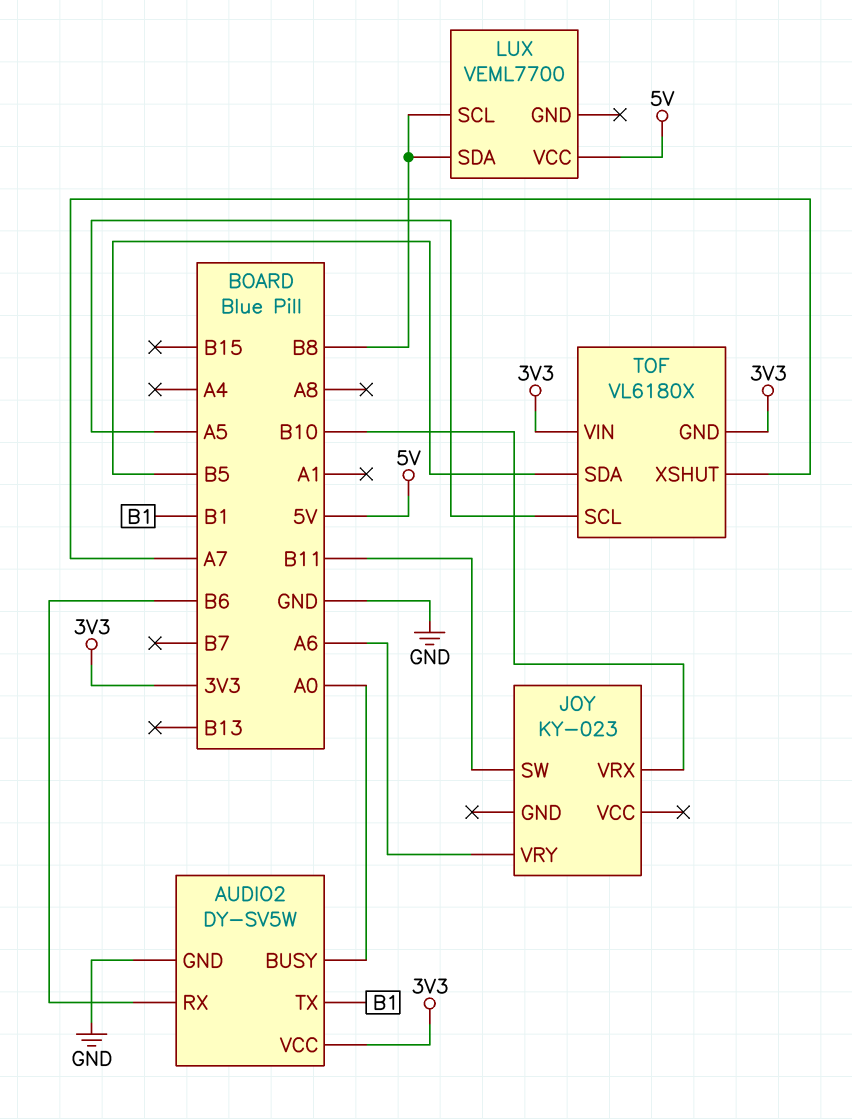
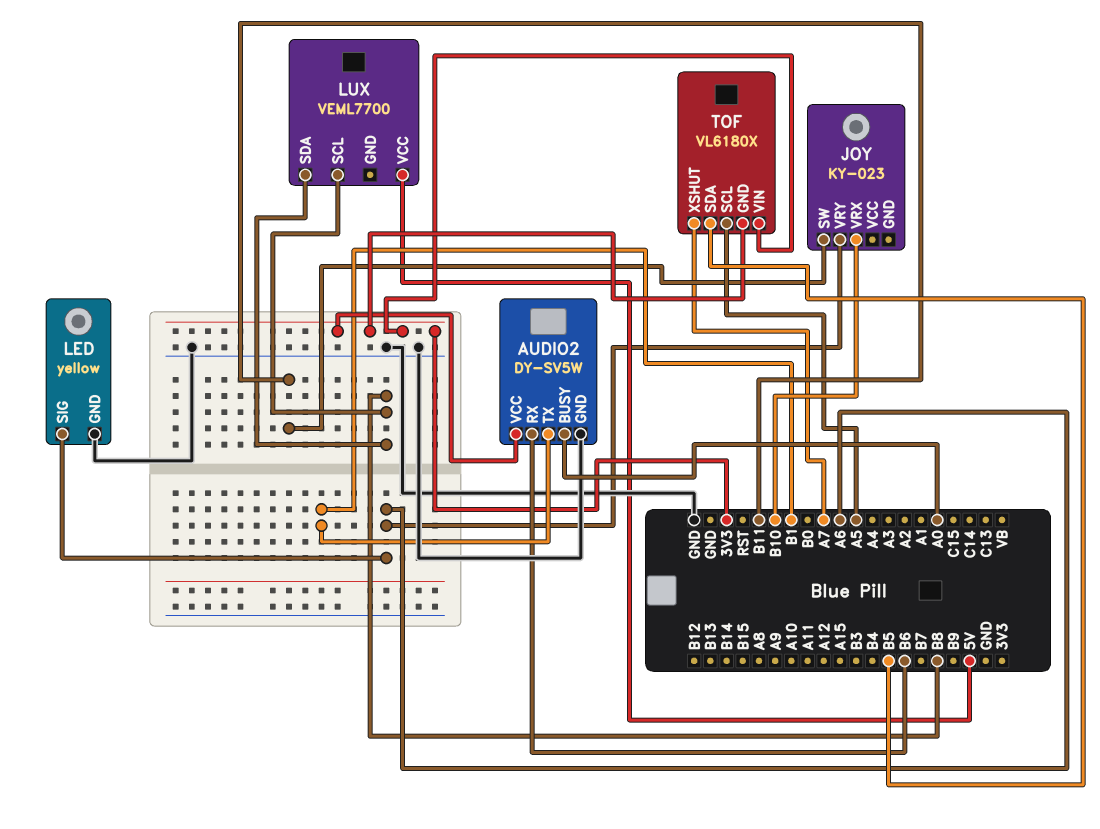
LED: none -> yellow
LED pin GND: none -> GND
LED pin SIG: none -> A6

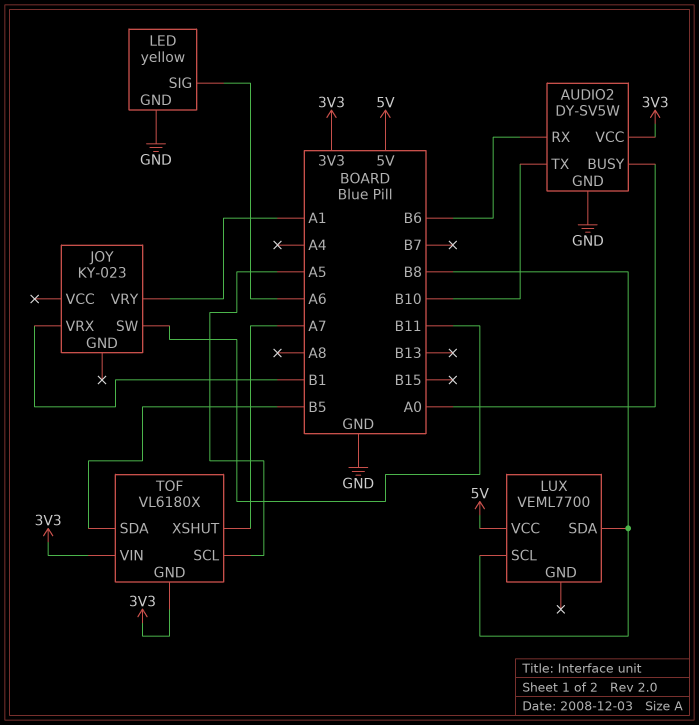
AUDIO2 pin TX: B1 -> B10
JOY pin VRX: B10 -> B1
JOY pin VRY: A6 -> A1

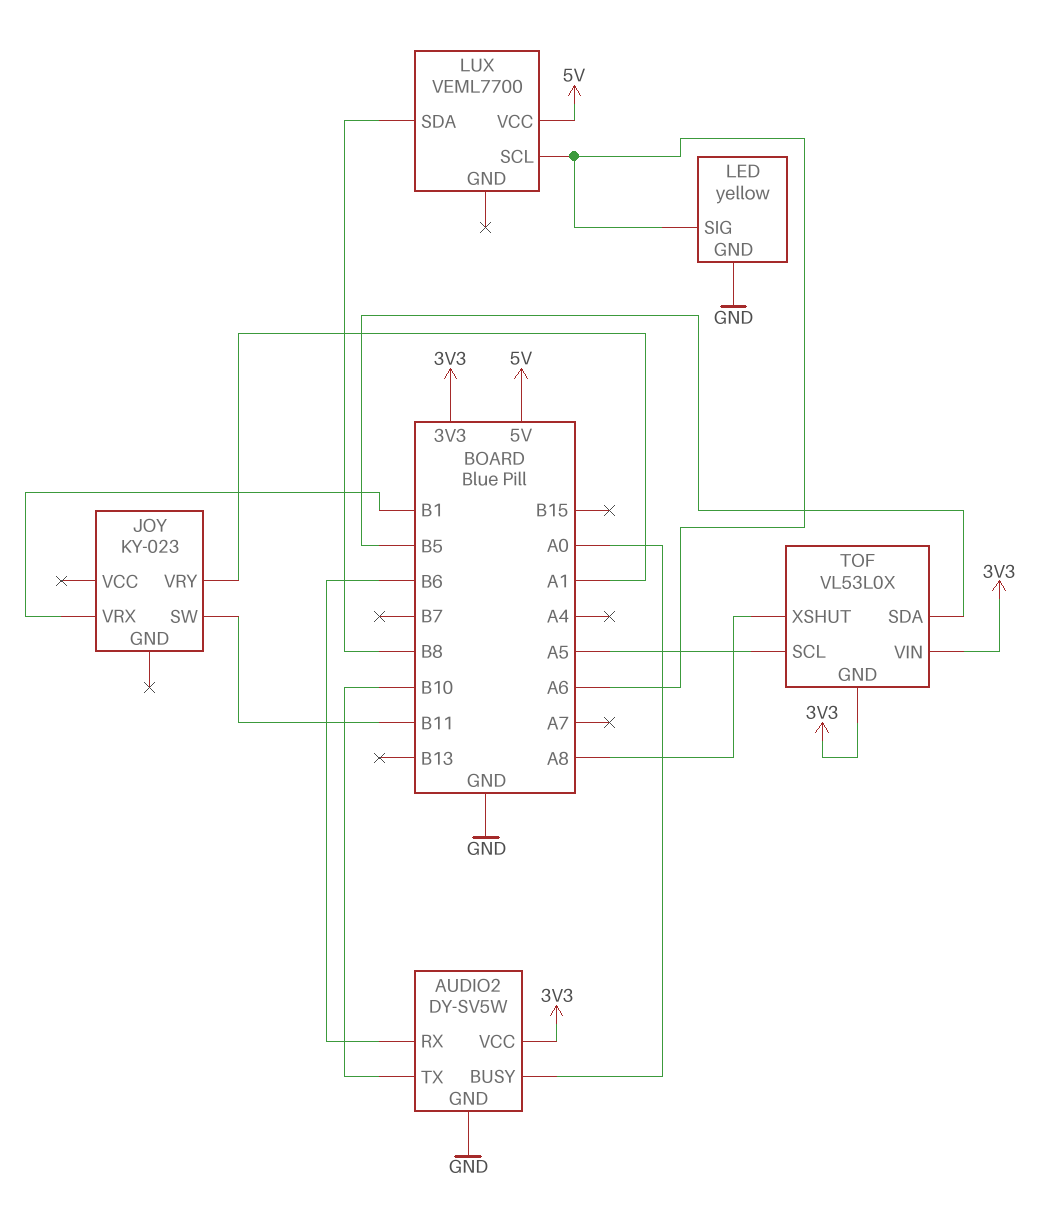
LUX pin SCL: B8 -> A6
TOF: VL6180X -> VL53L0X
TOF pin XSHUT: A7 -> A8

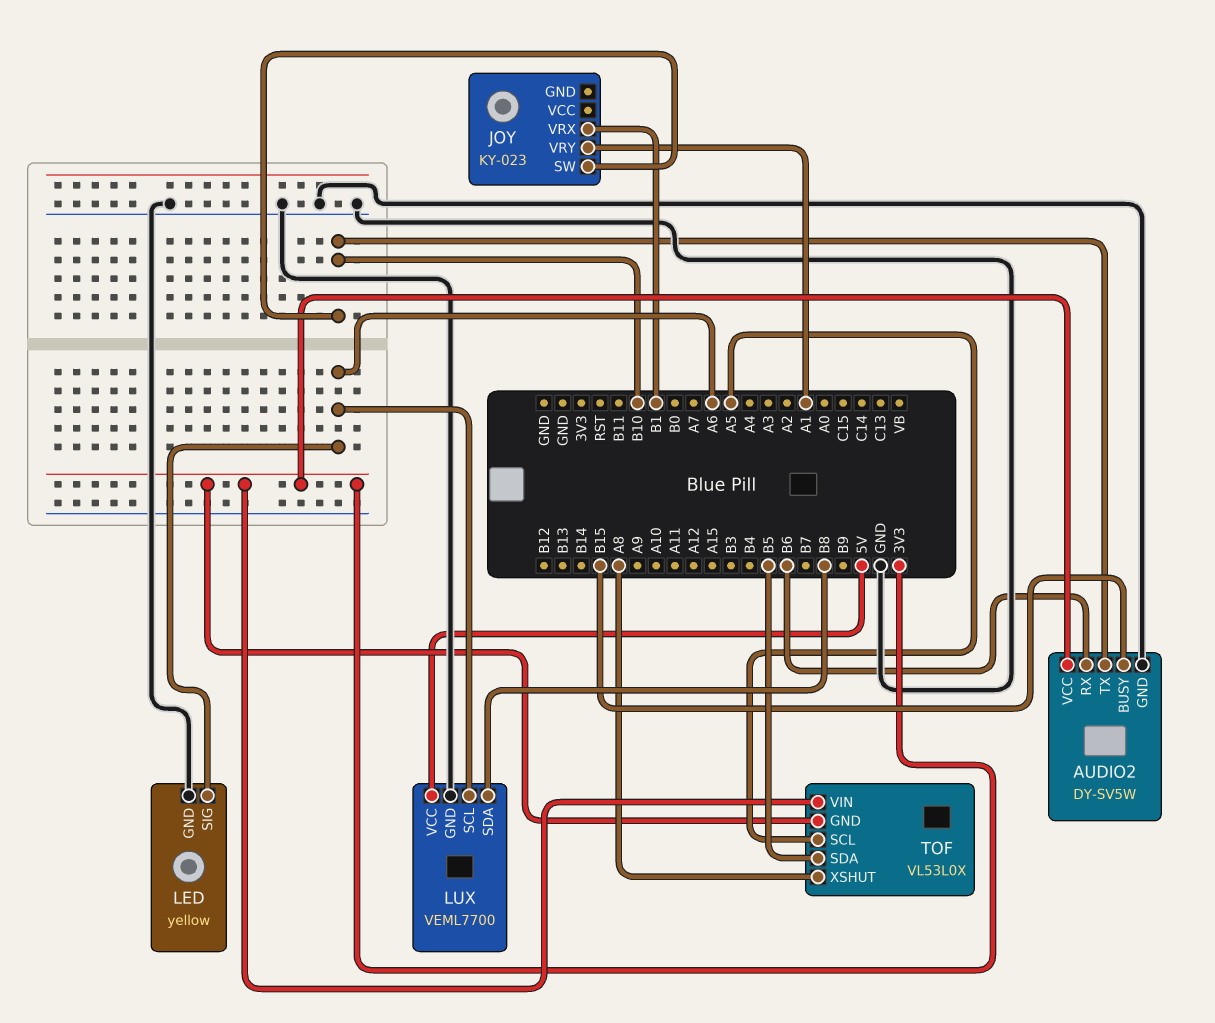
AUDIO2 pin BUSY: A0 -> B15
JOY pin SW: B11 -> B10
LUX pin GND: none -> GND

